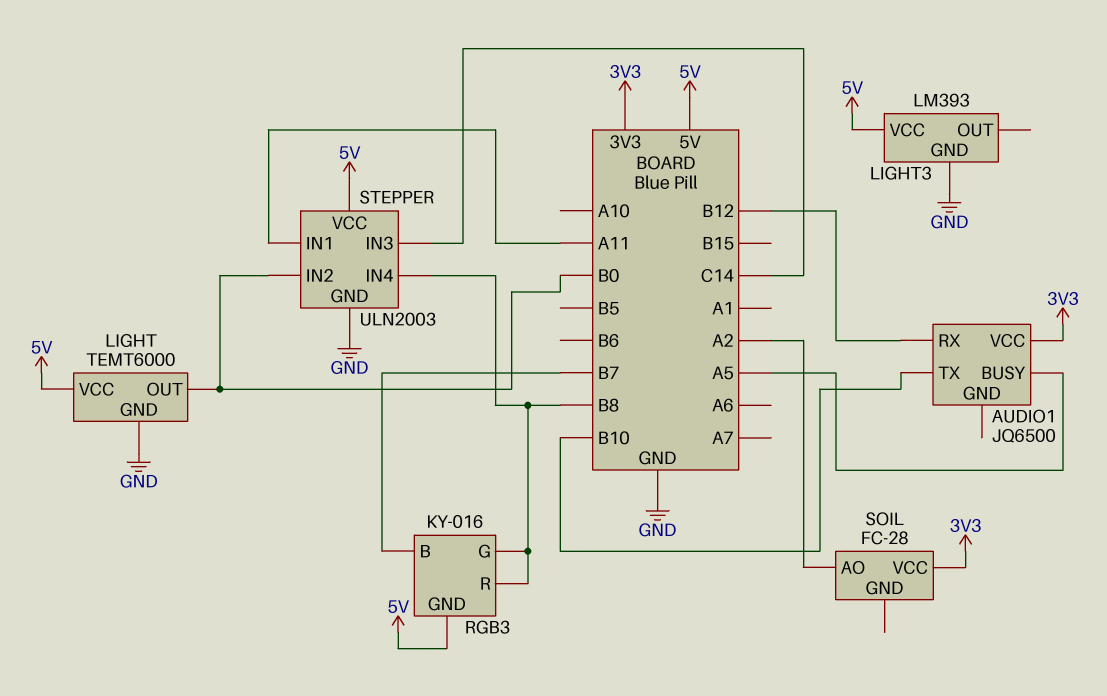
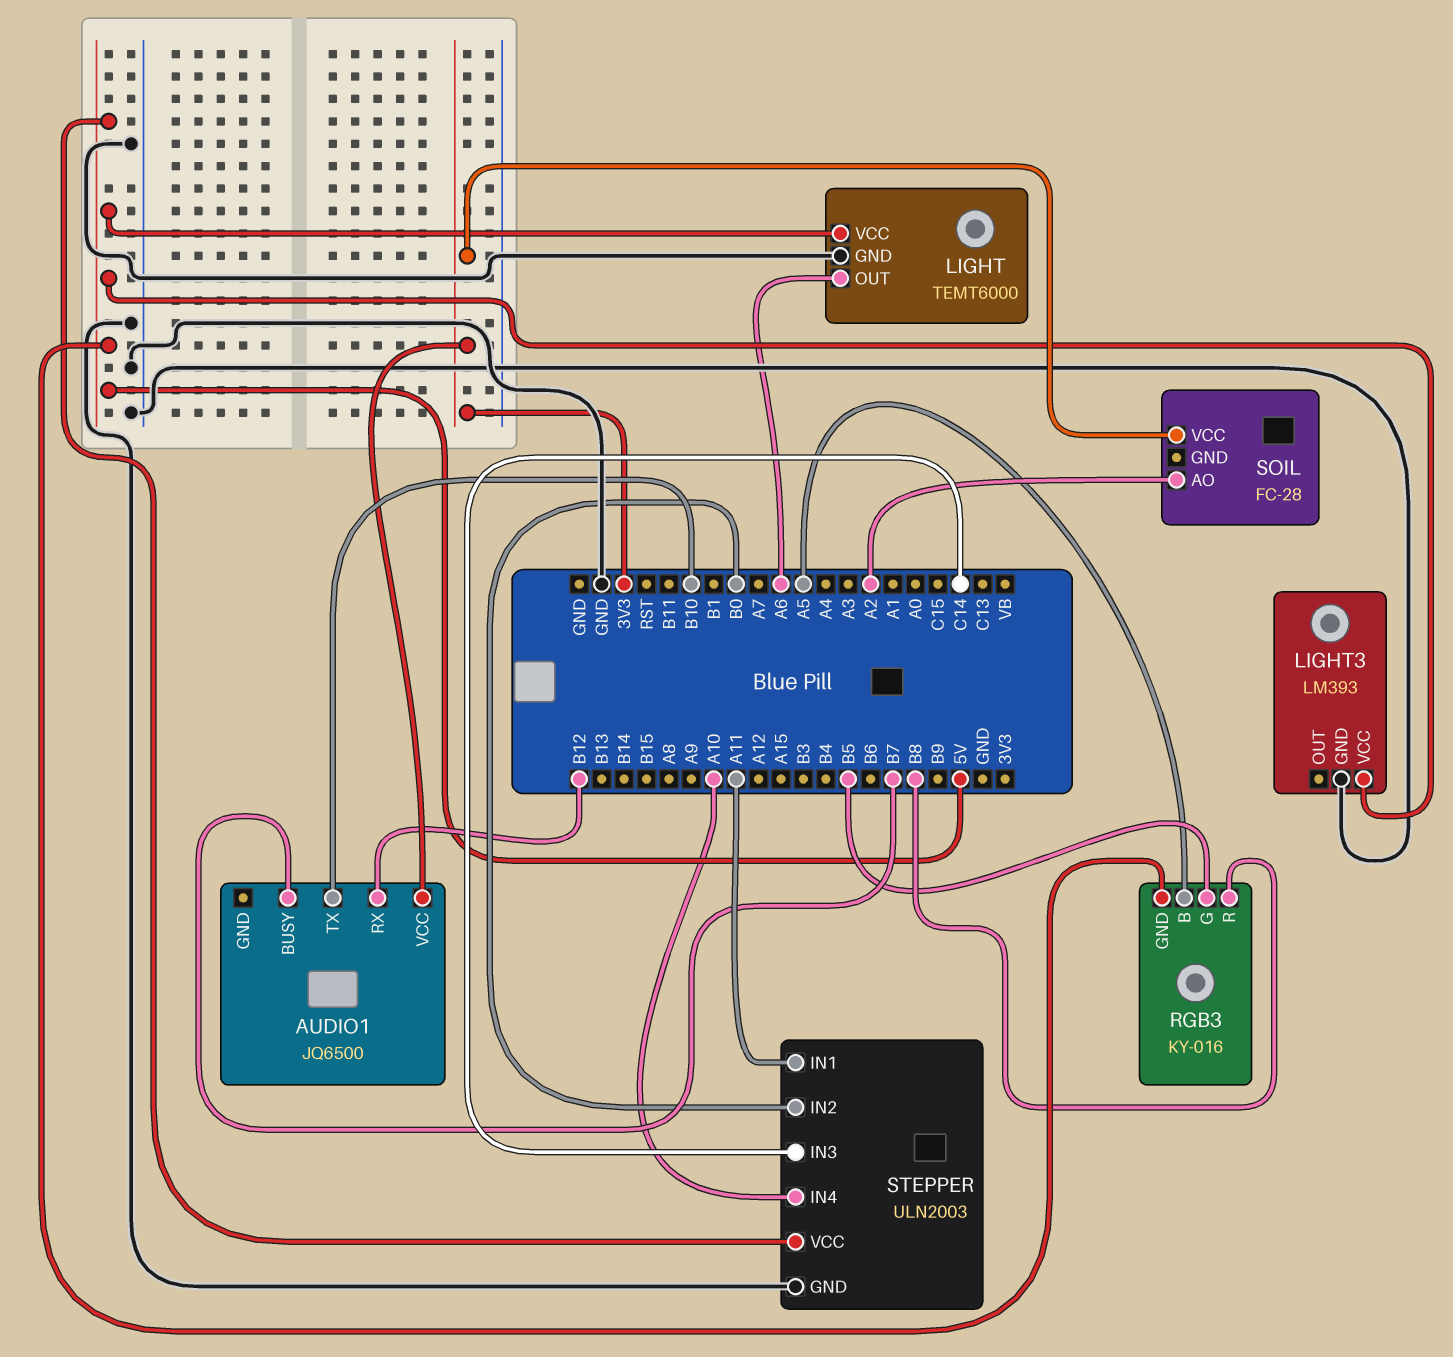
AUDIO1 pin BUSY: A5 -> B7
LIGHT pin OUT: B0 -> A6
RGB3 pin B: B7 -> A5
RGB3 pin G: B8 -> B5
STEPPER pin IN4: B8 -> A10

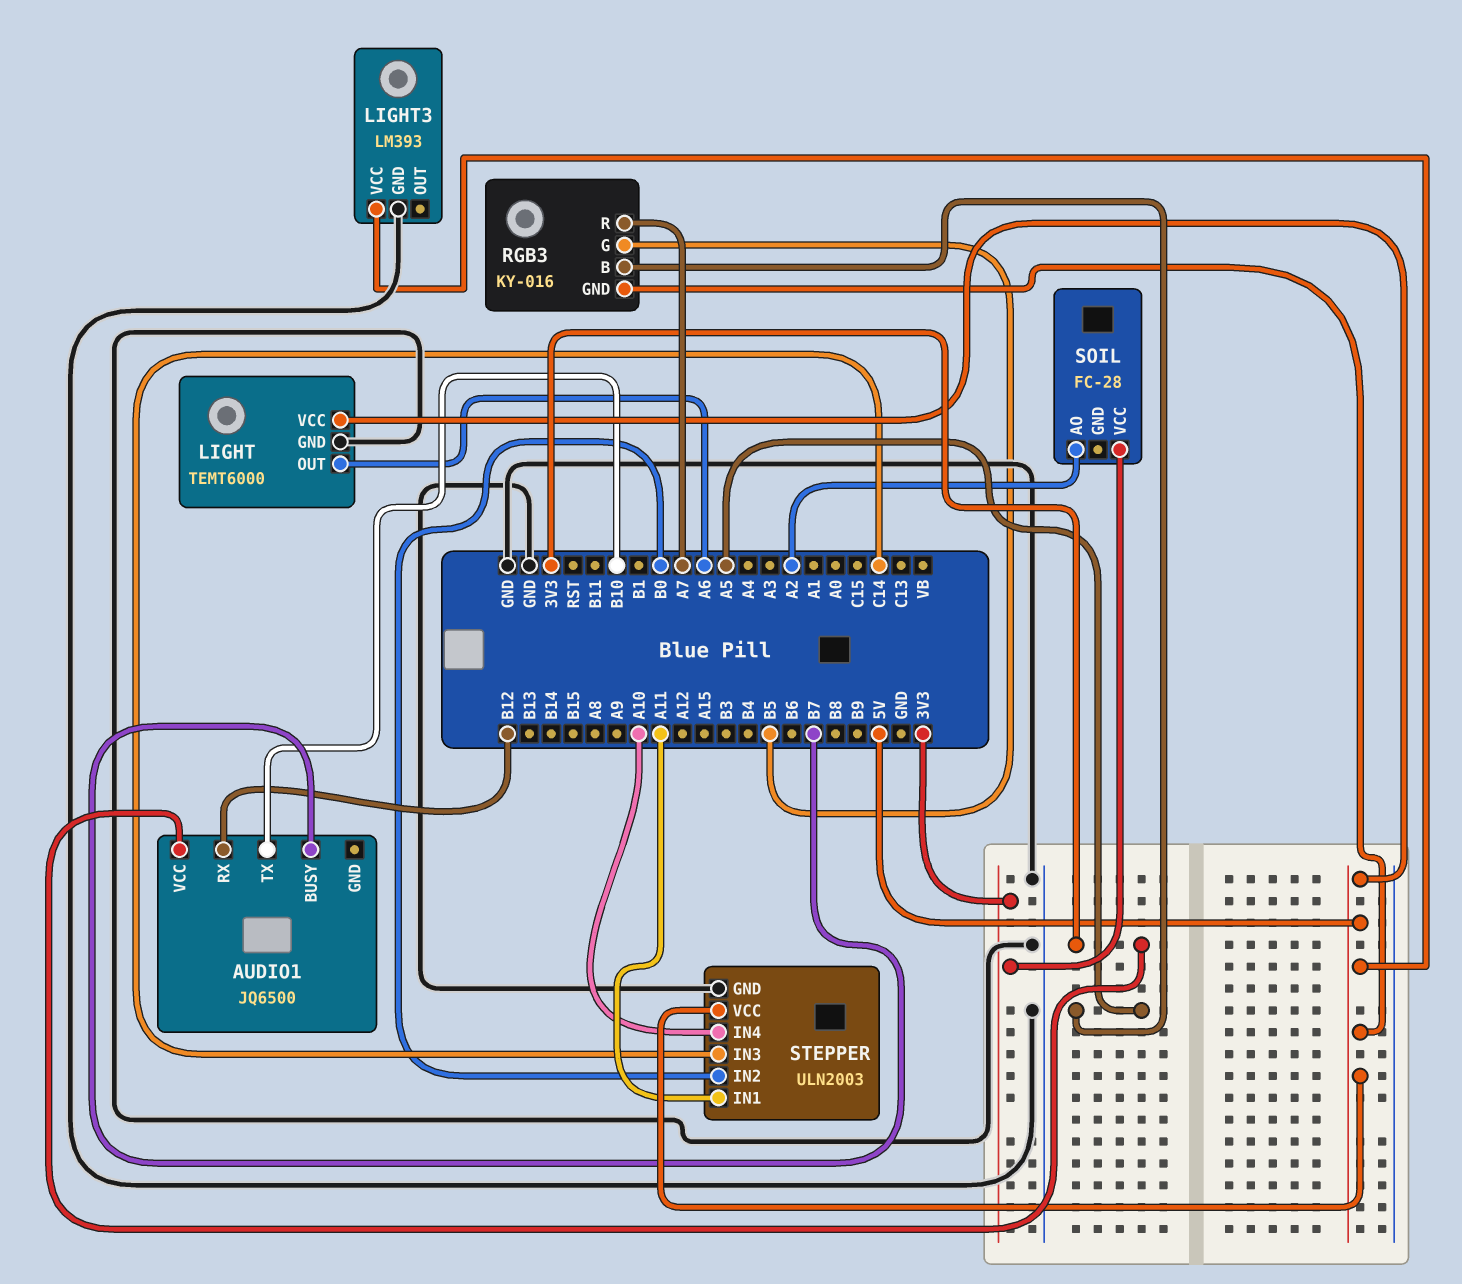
RGB3 pin R: B8 -> A7

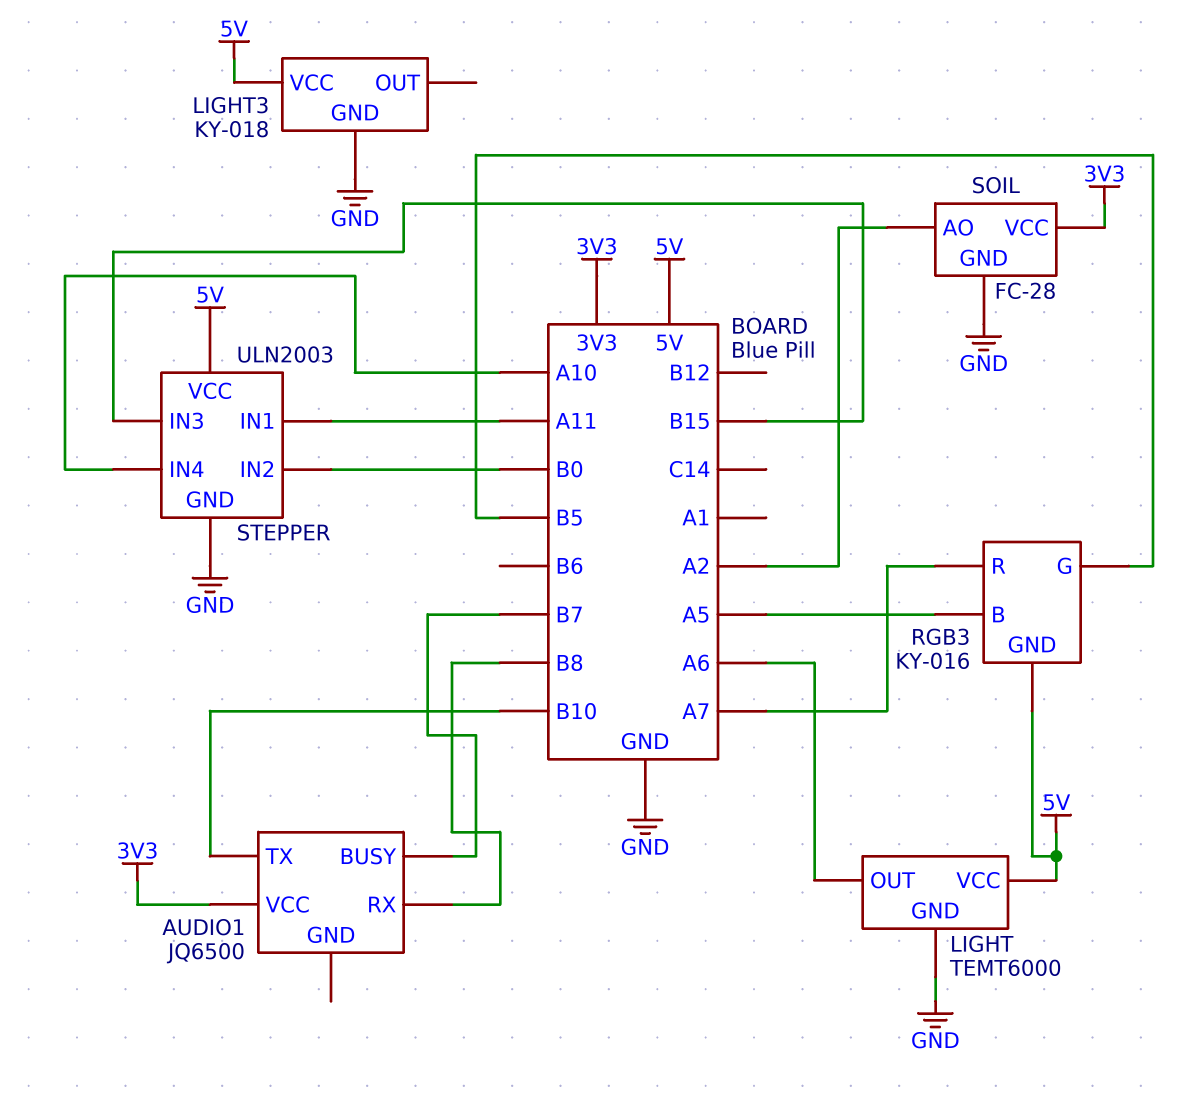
AUDIO1 pin RX: B12 -> B8
LIGHT3: LM393 -> KY-018
SOIL pin GND: none -> GND
STEPPER pin IN3: C14 -> B15

